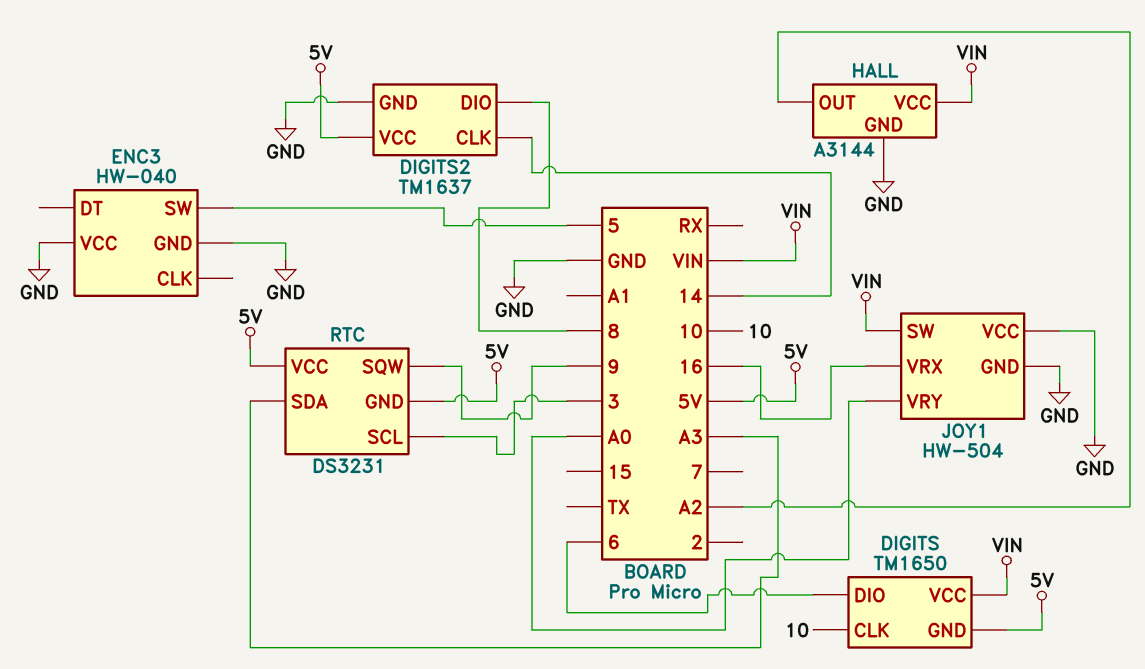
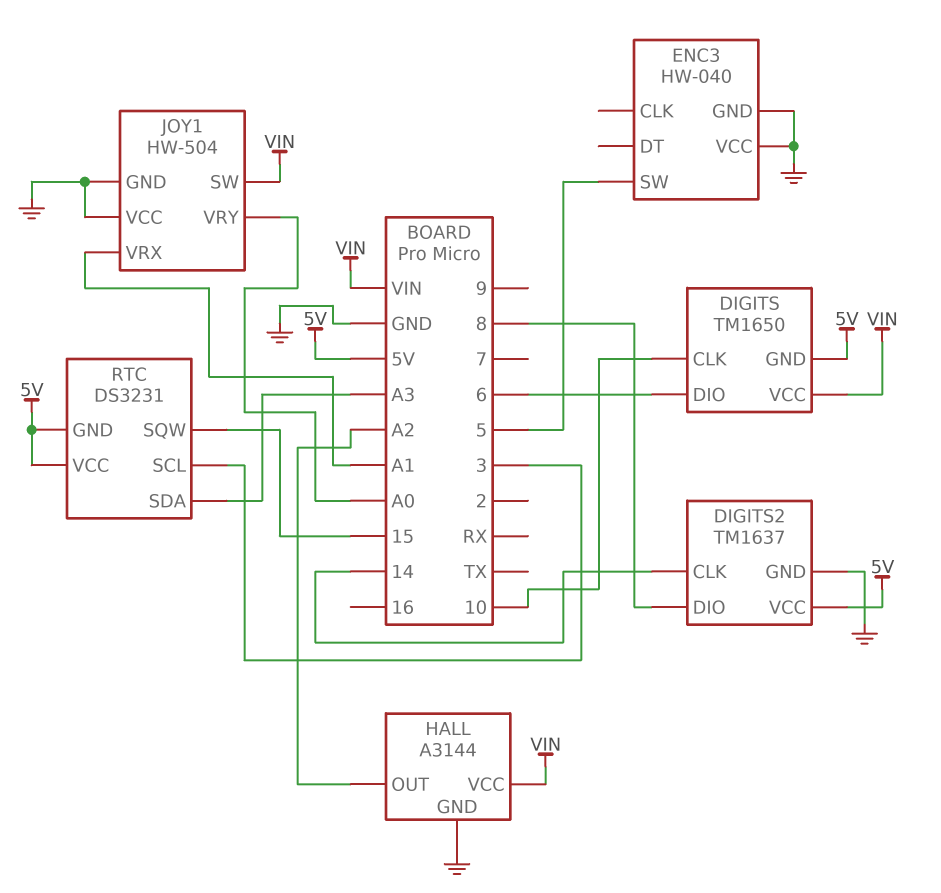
JOY1 pin VRX: 16 -> A1
RTC pin SQW: 9 -> 15

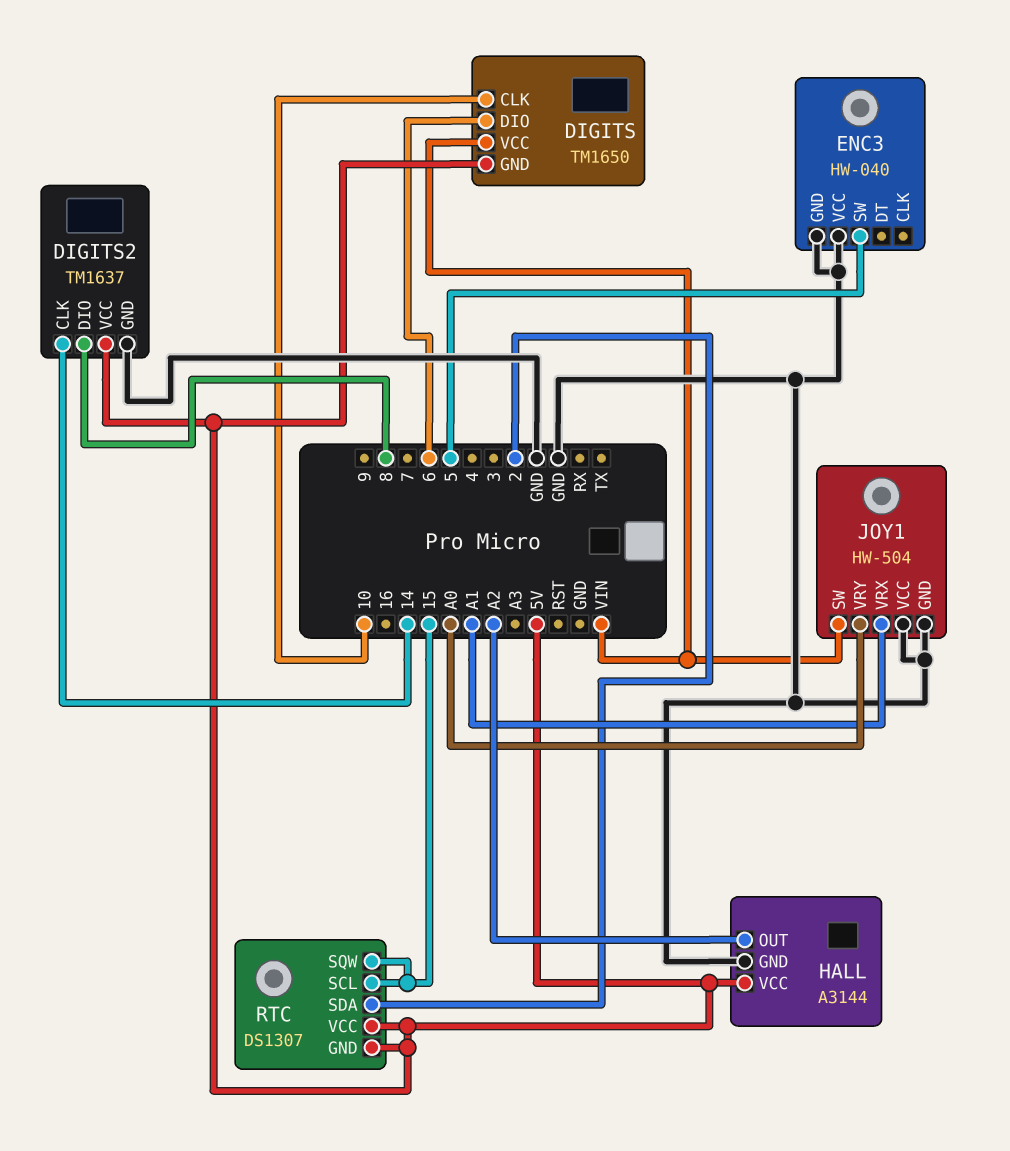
HALL pin VCC: VIN -> 5V
RTC: DS3231 -> DS1307
RTC pin SCL: 3 -> 15
RTC pin SDA: A3 -> 2

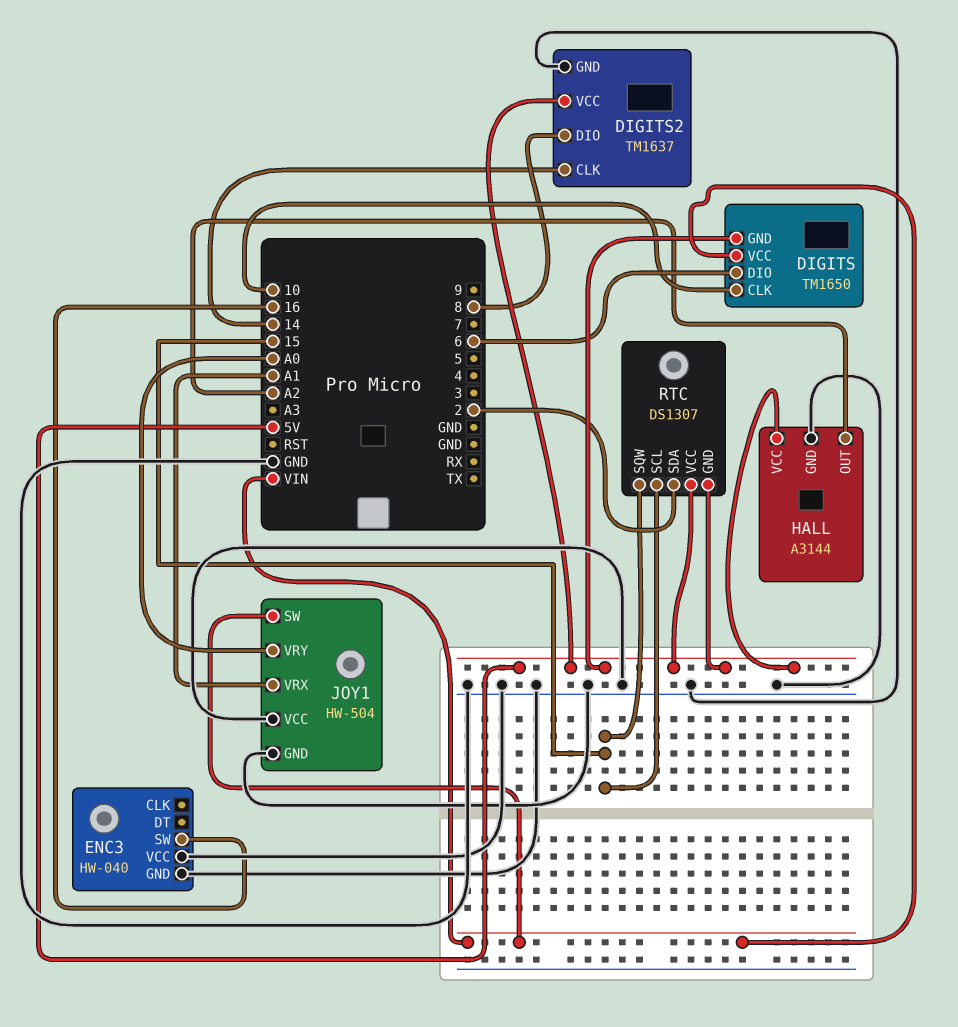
ENC3 pin SW: 5 -> 16

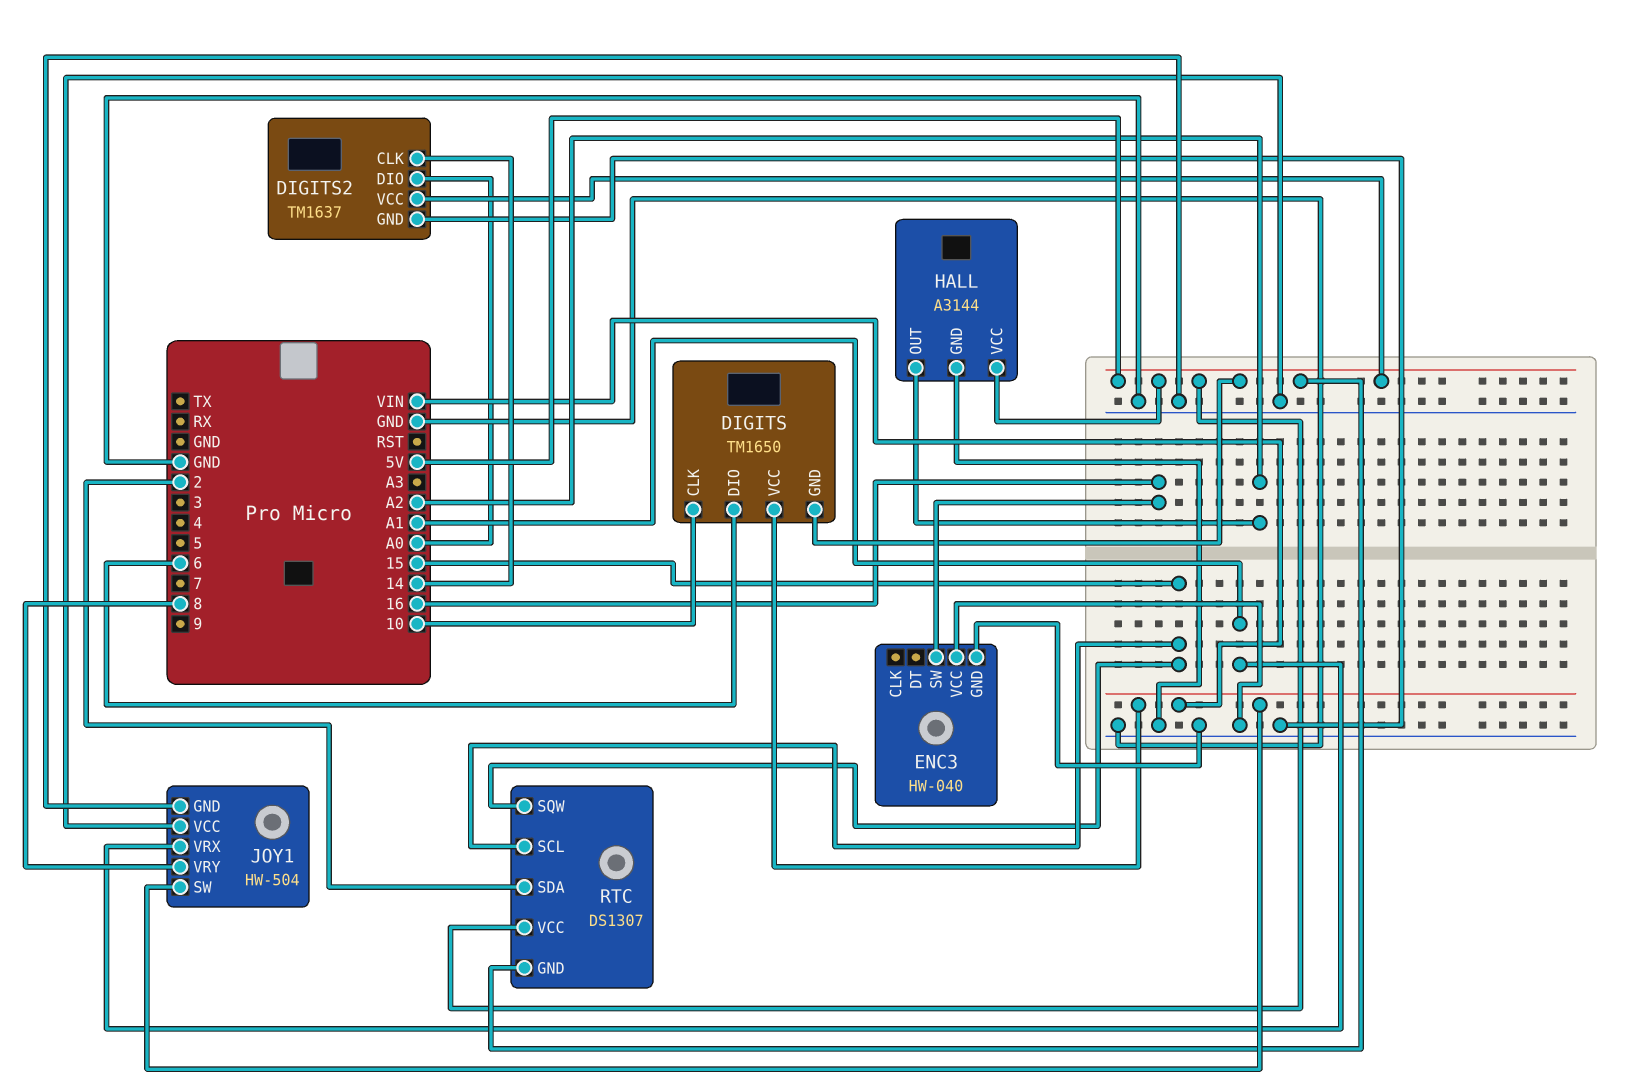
DIGITS2 pin DIO: 8 -> A0
JOY1 pin VRY: A0 -> 8

